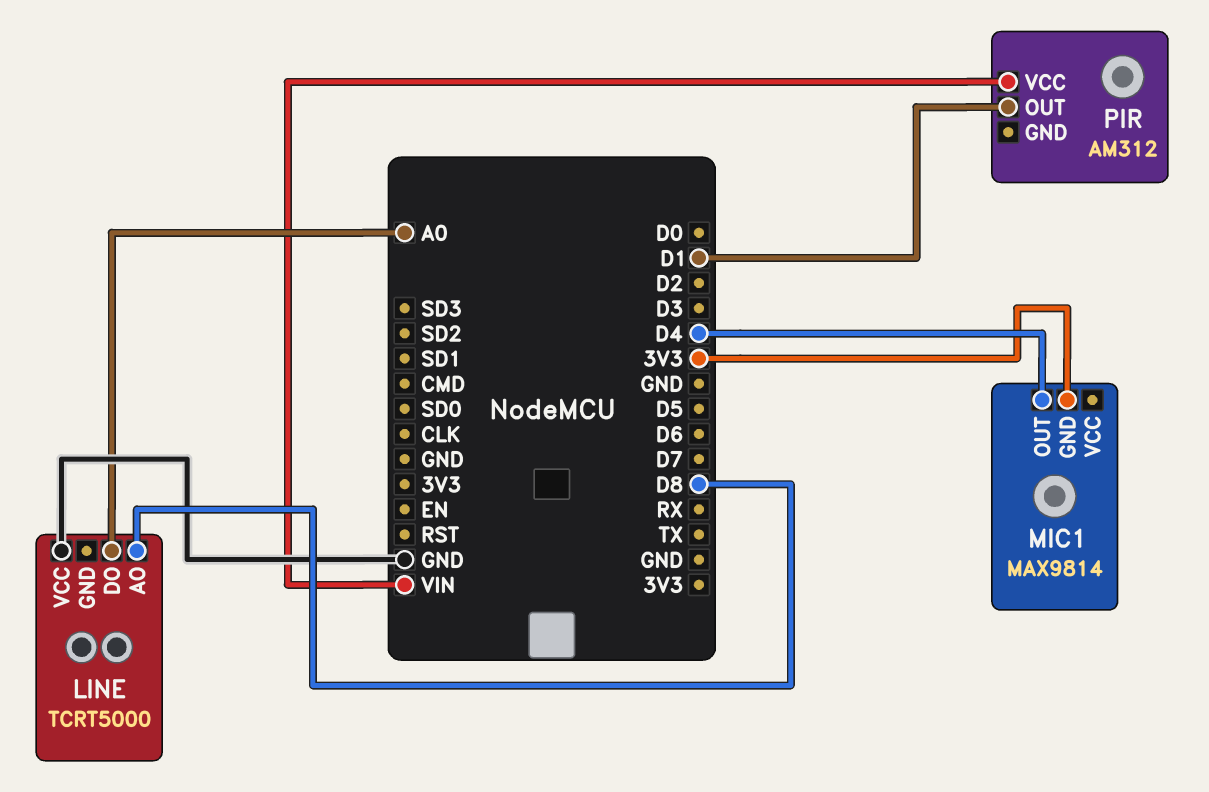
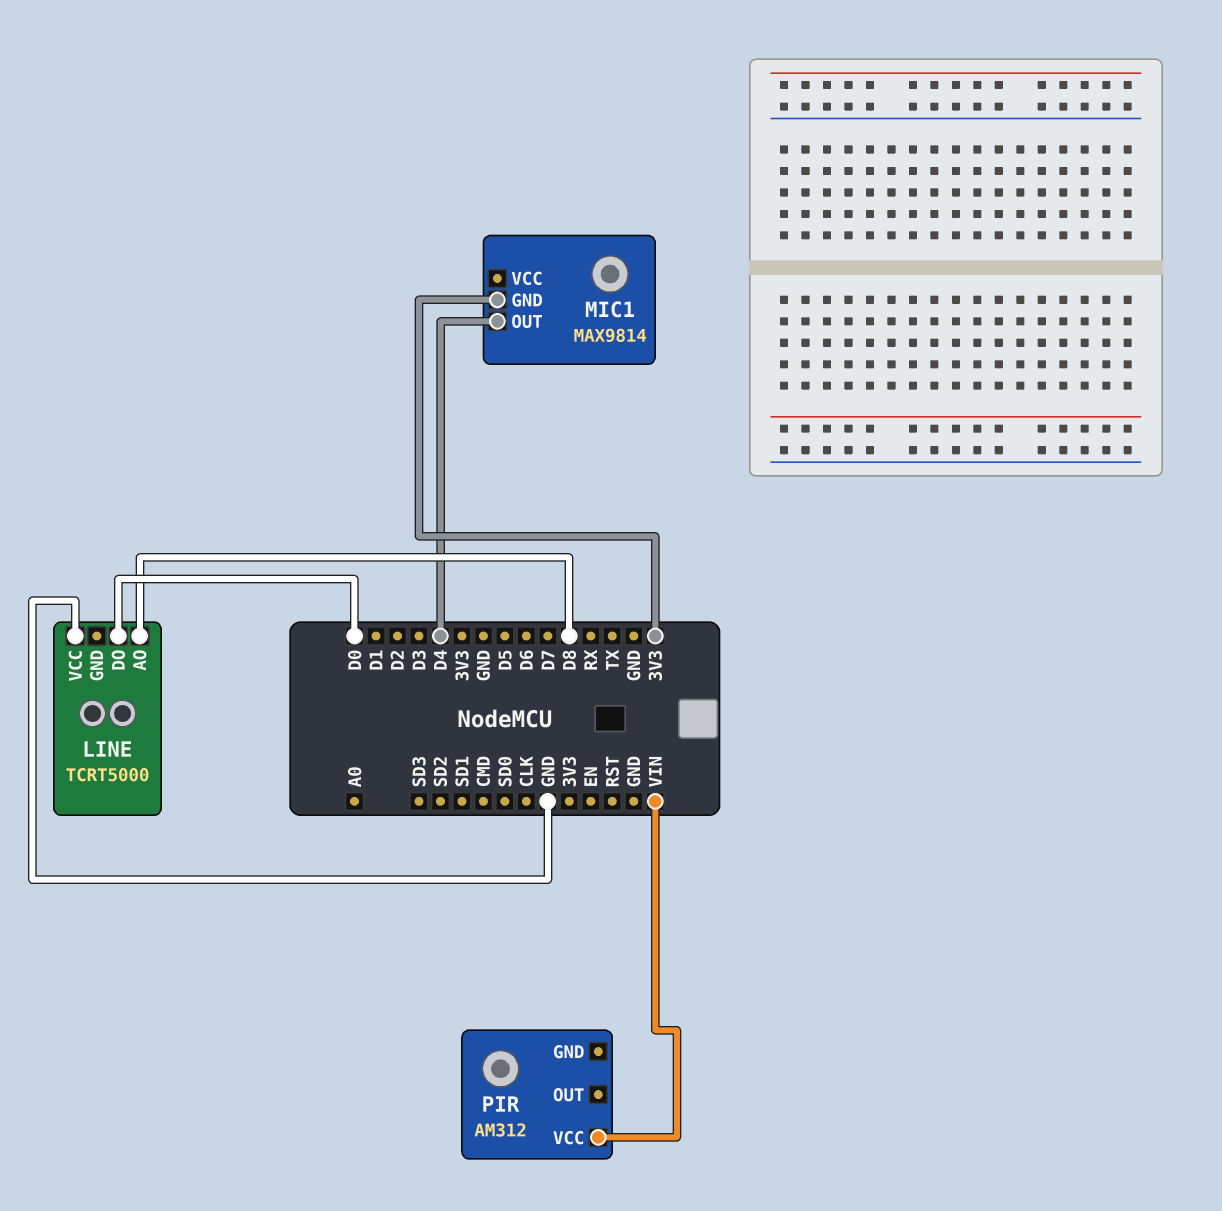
LINE pin DO: A0 -> D0
PIR pin OUT: D1 -> none

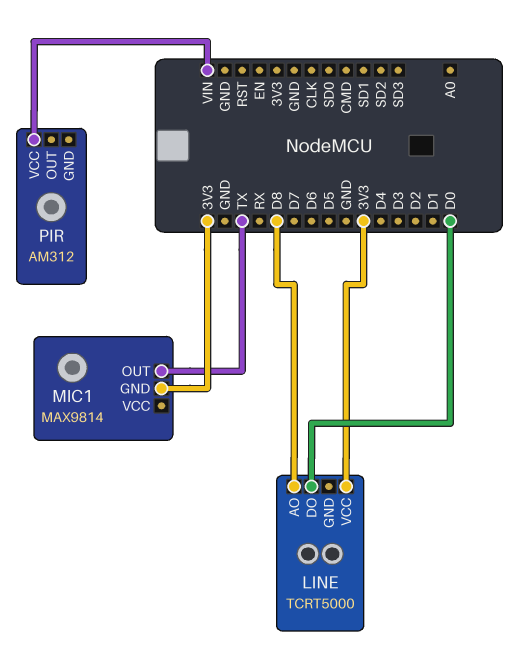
LINE pin VCC: GND -> 3V3
MIC1 pin OUT: D4 -> TX

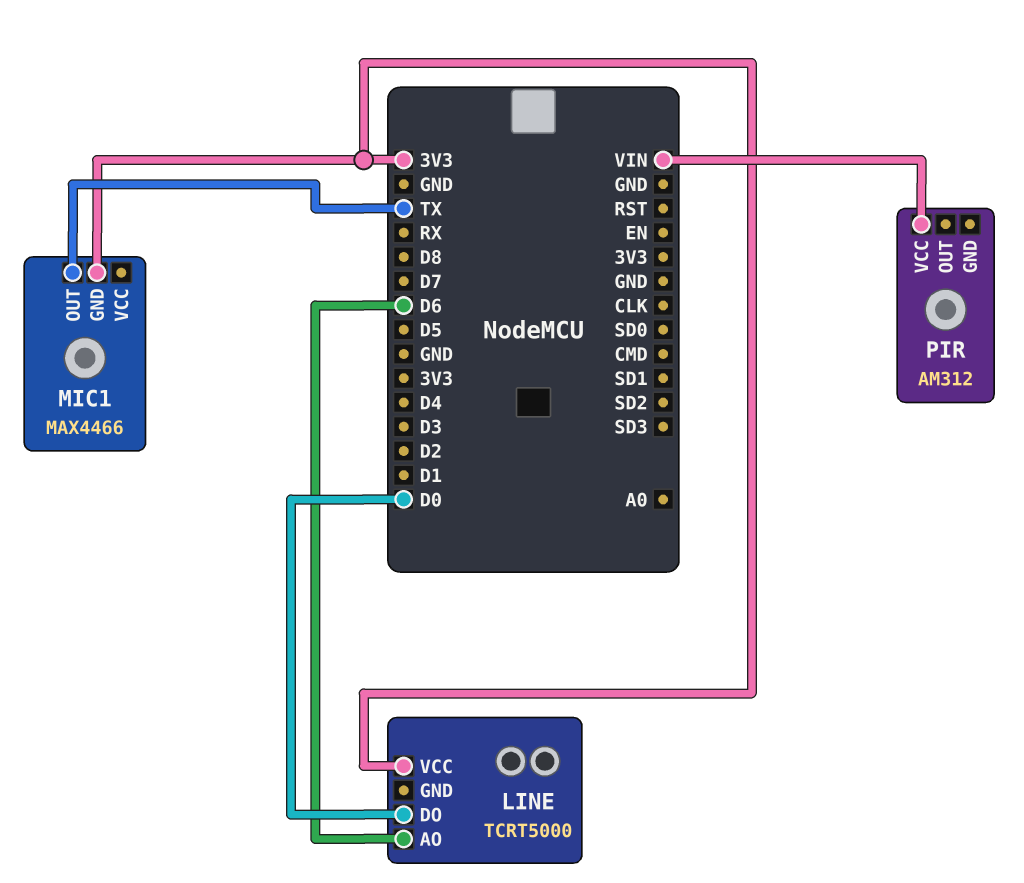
LINE pin AO: D8 -> D6
MIC1: MAX9814 -> MAX4466

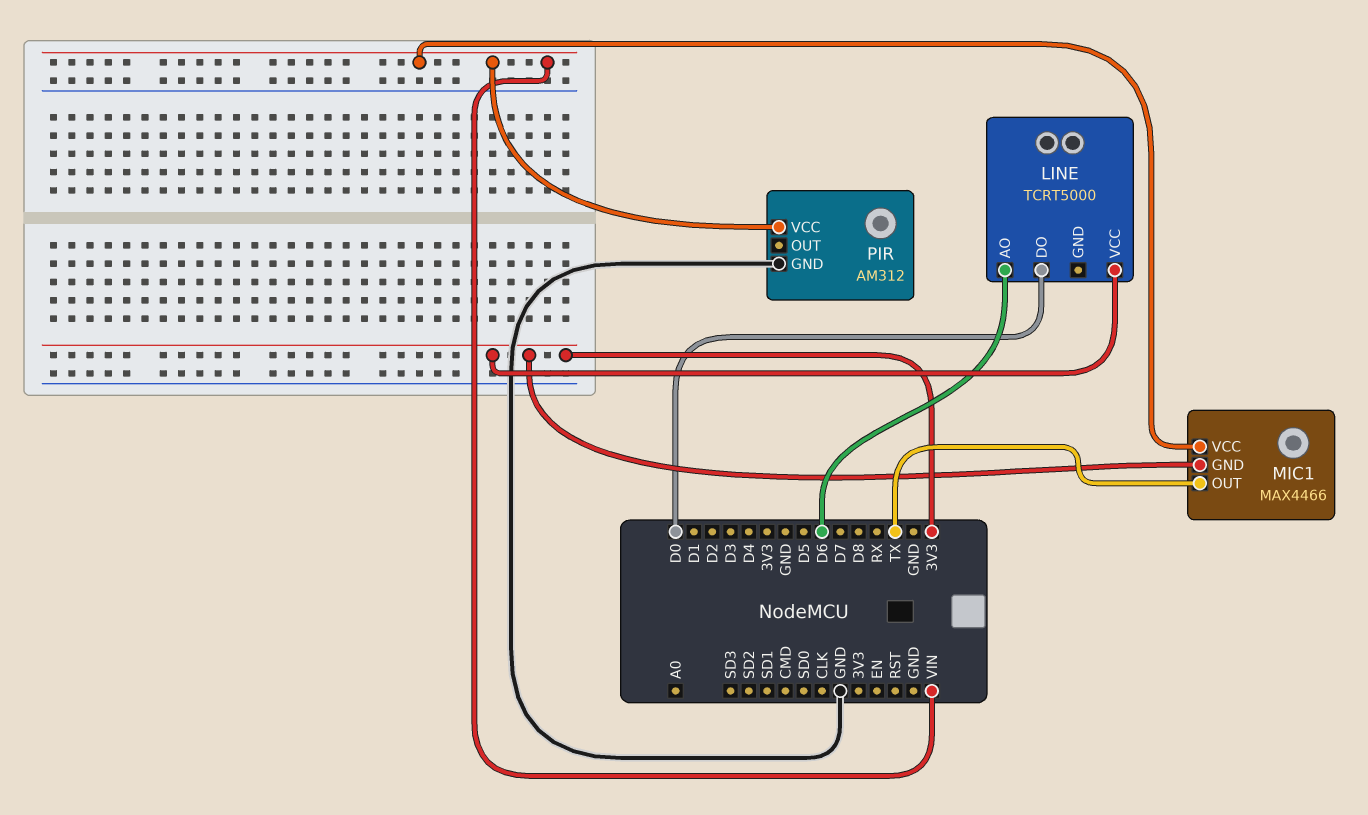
MIC1 pin VCC: none -> VIN
PIR pin GND: none -> GND

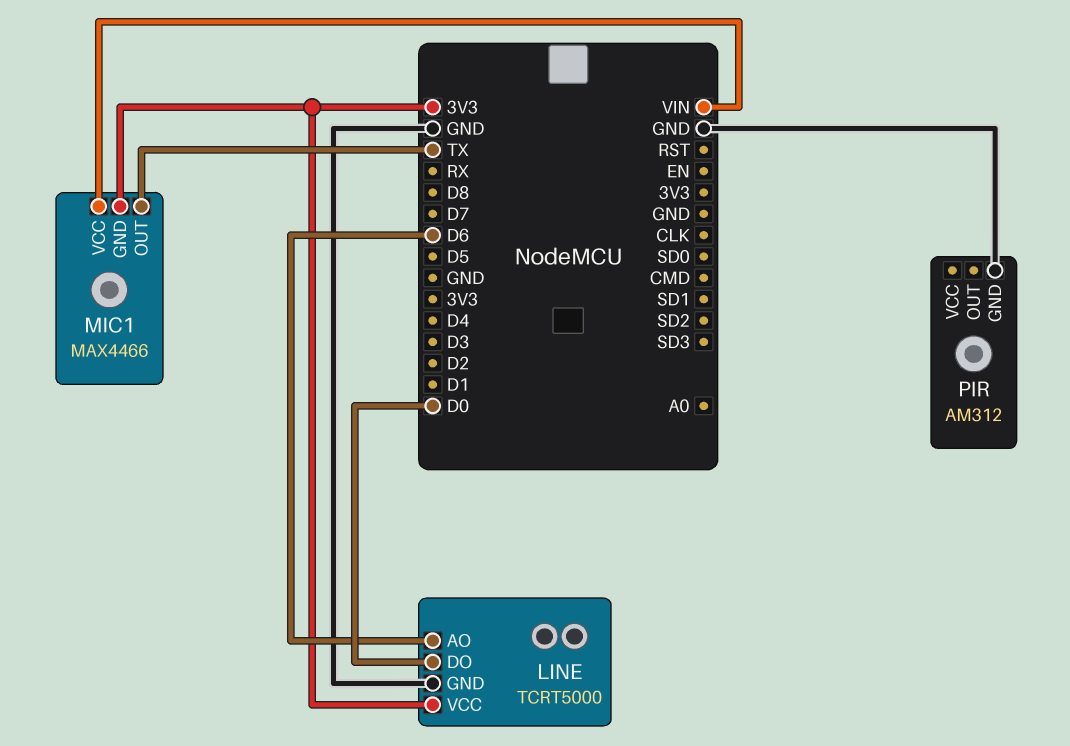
LINE pin GND: none -> GND
PIR pin VCC: VIN -> none

